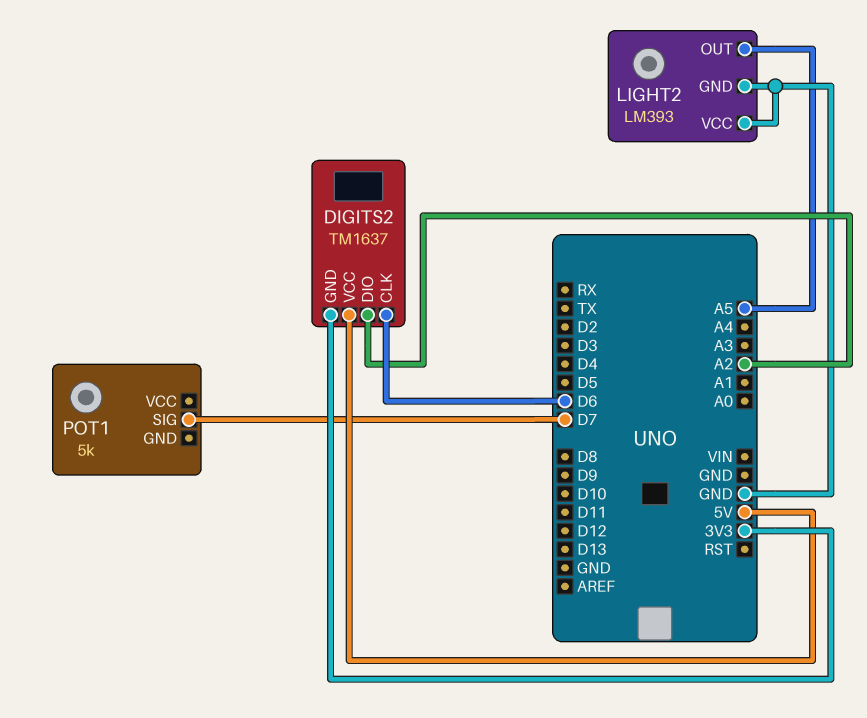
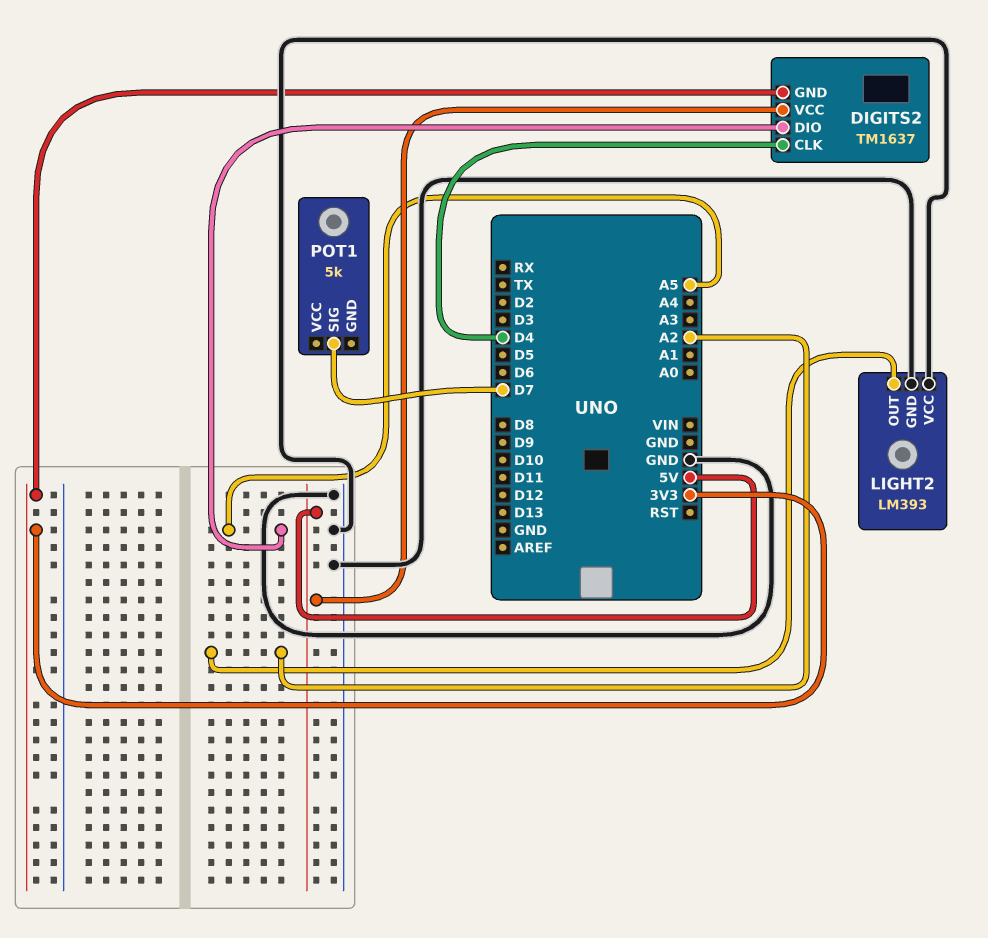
DIGITS2 pin CLK: D6 -> D4
DIGITS2 pin DIO: A2 -> A5
LIGHT2 pin OUT: A5 -> A2

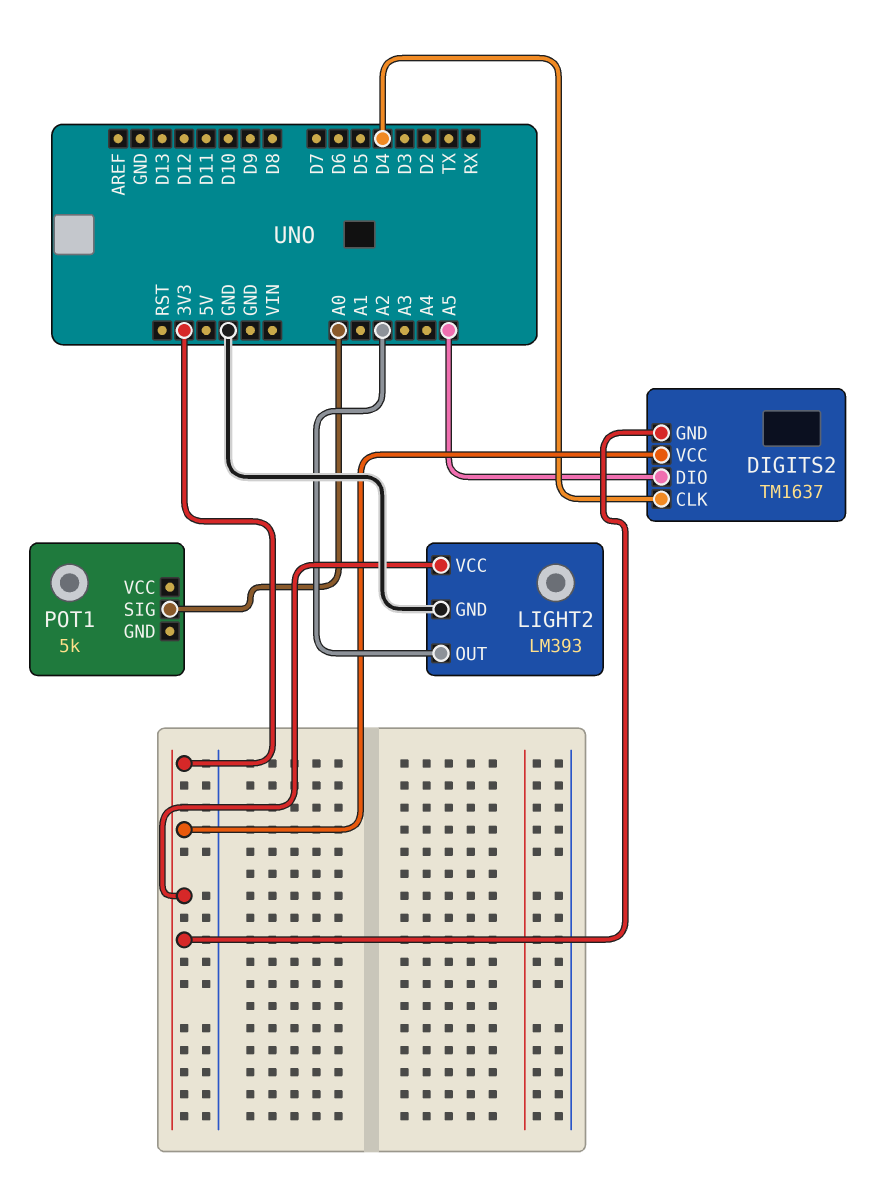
DIGITS2 pin VCC: 5V -> 3V3
LIGHT2 pin VCC: GND -> 3V3
POT1 pin SIG: D7 -> A0

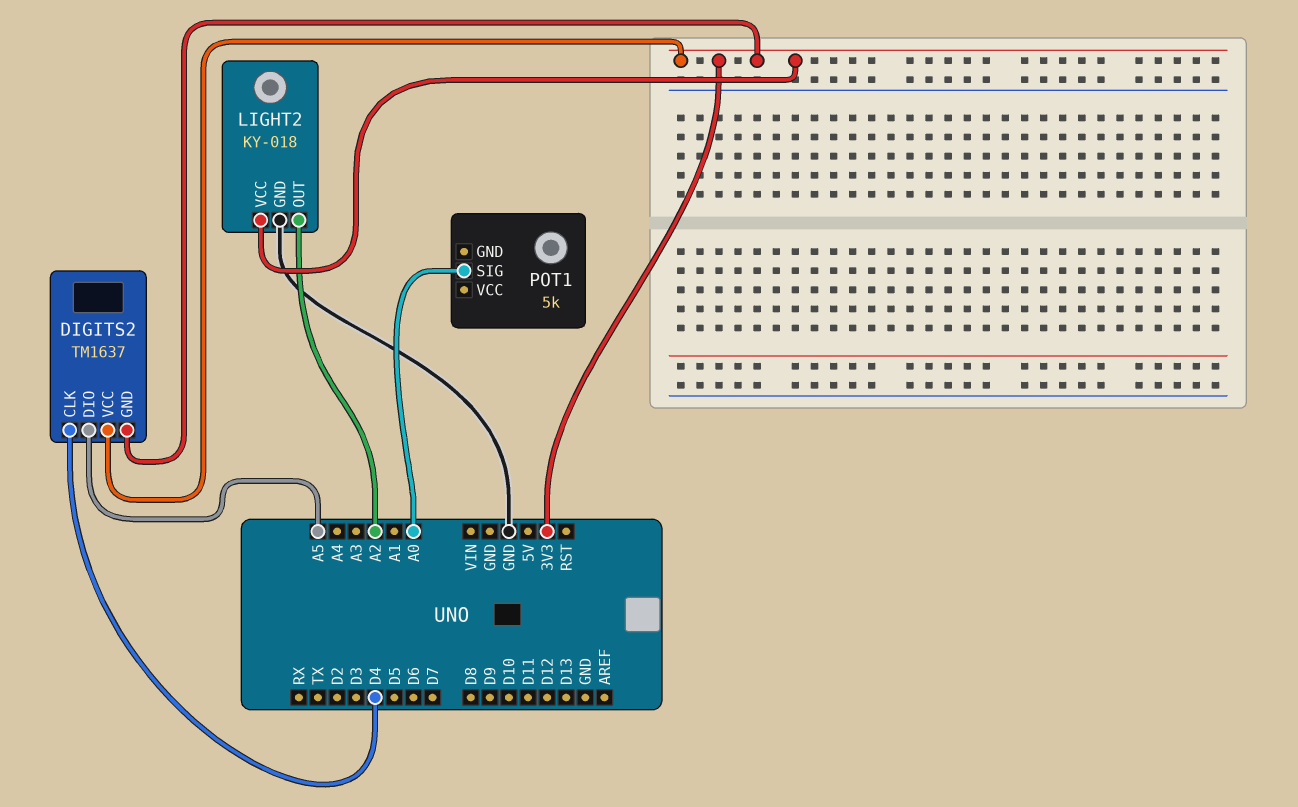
LIGHT2: LM393 -> KY-018

